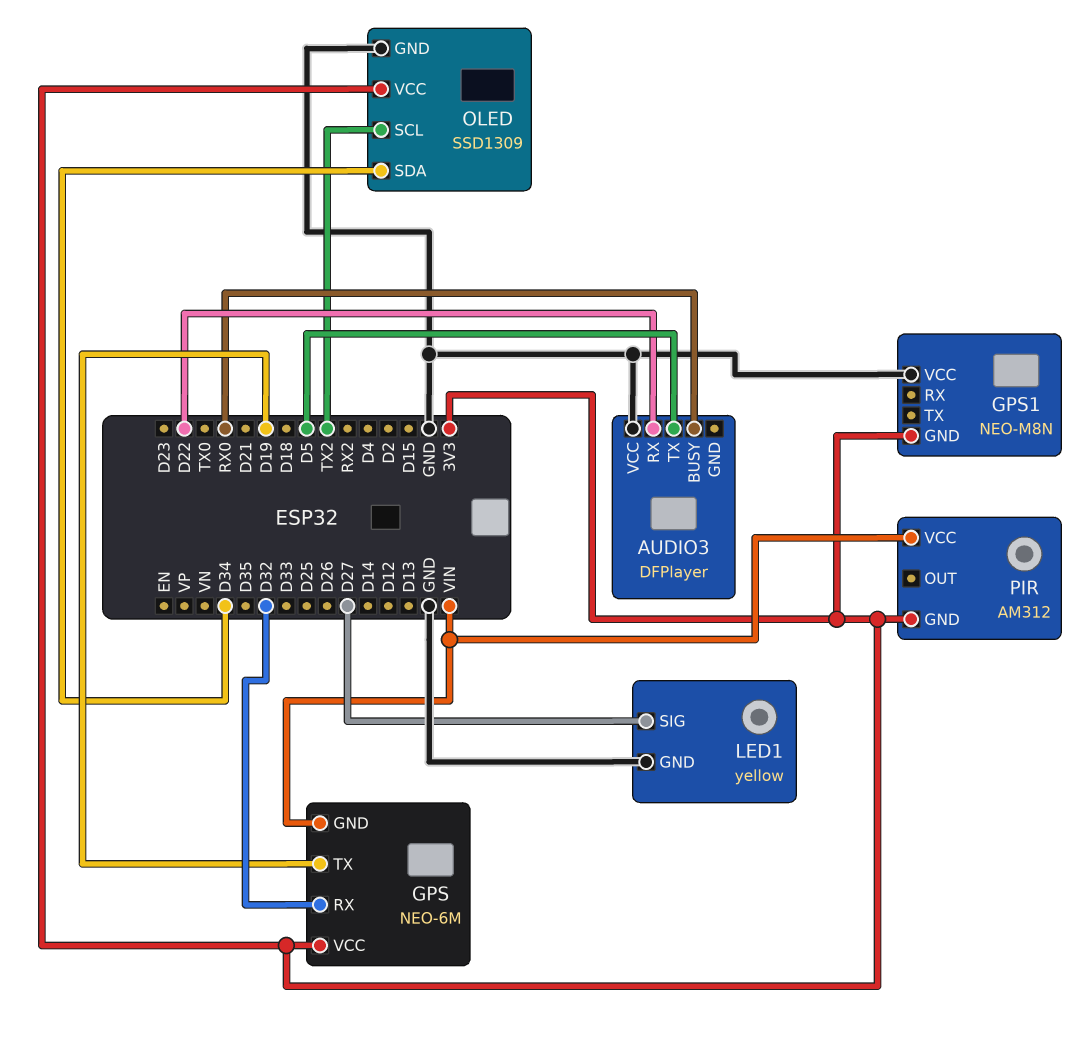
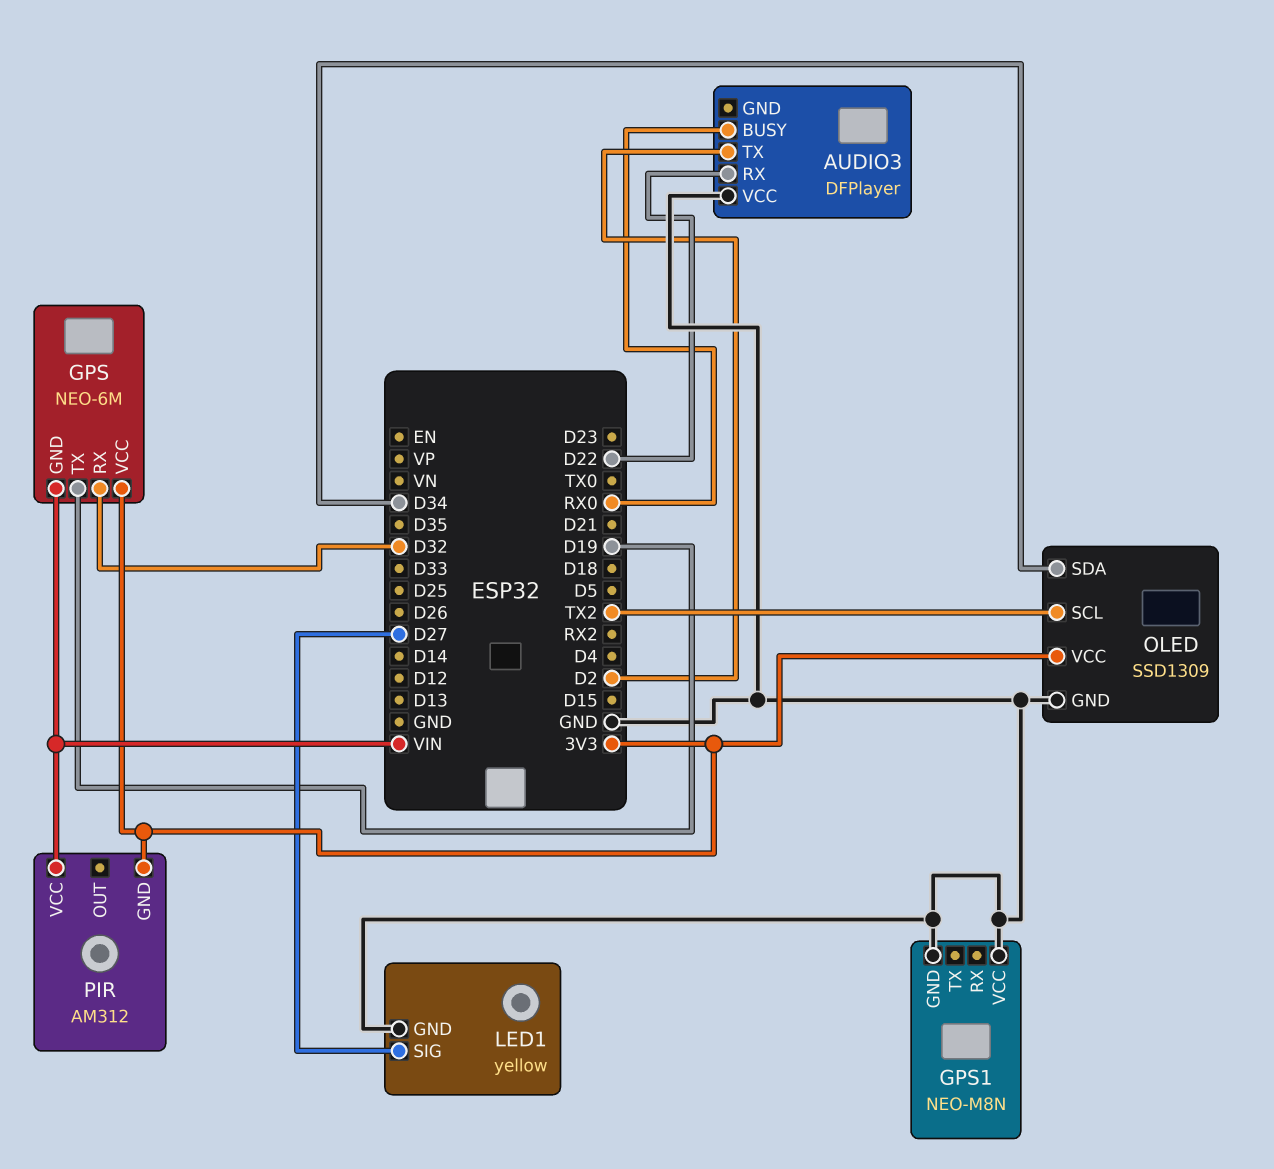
AUDIO3 pin TX: D5 -> D2
GPS1 pin GND: 3V3 -> GND

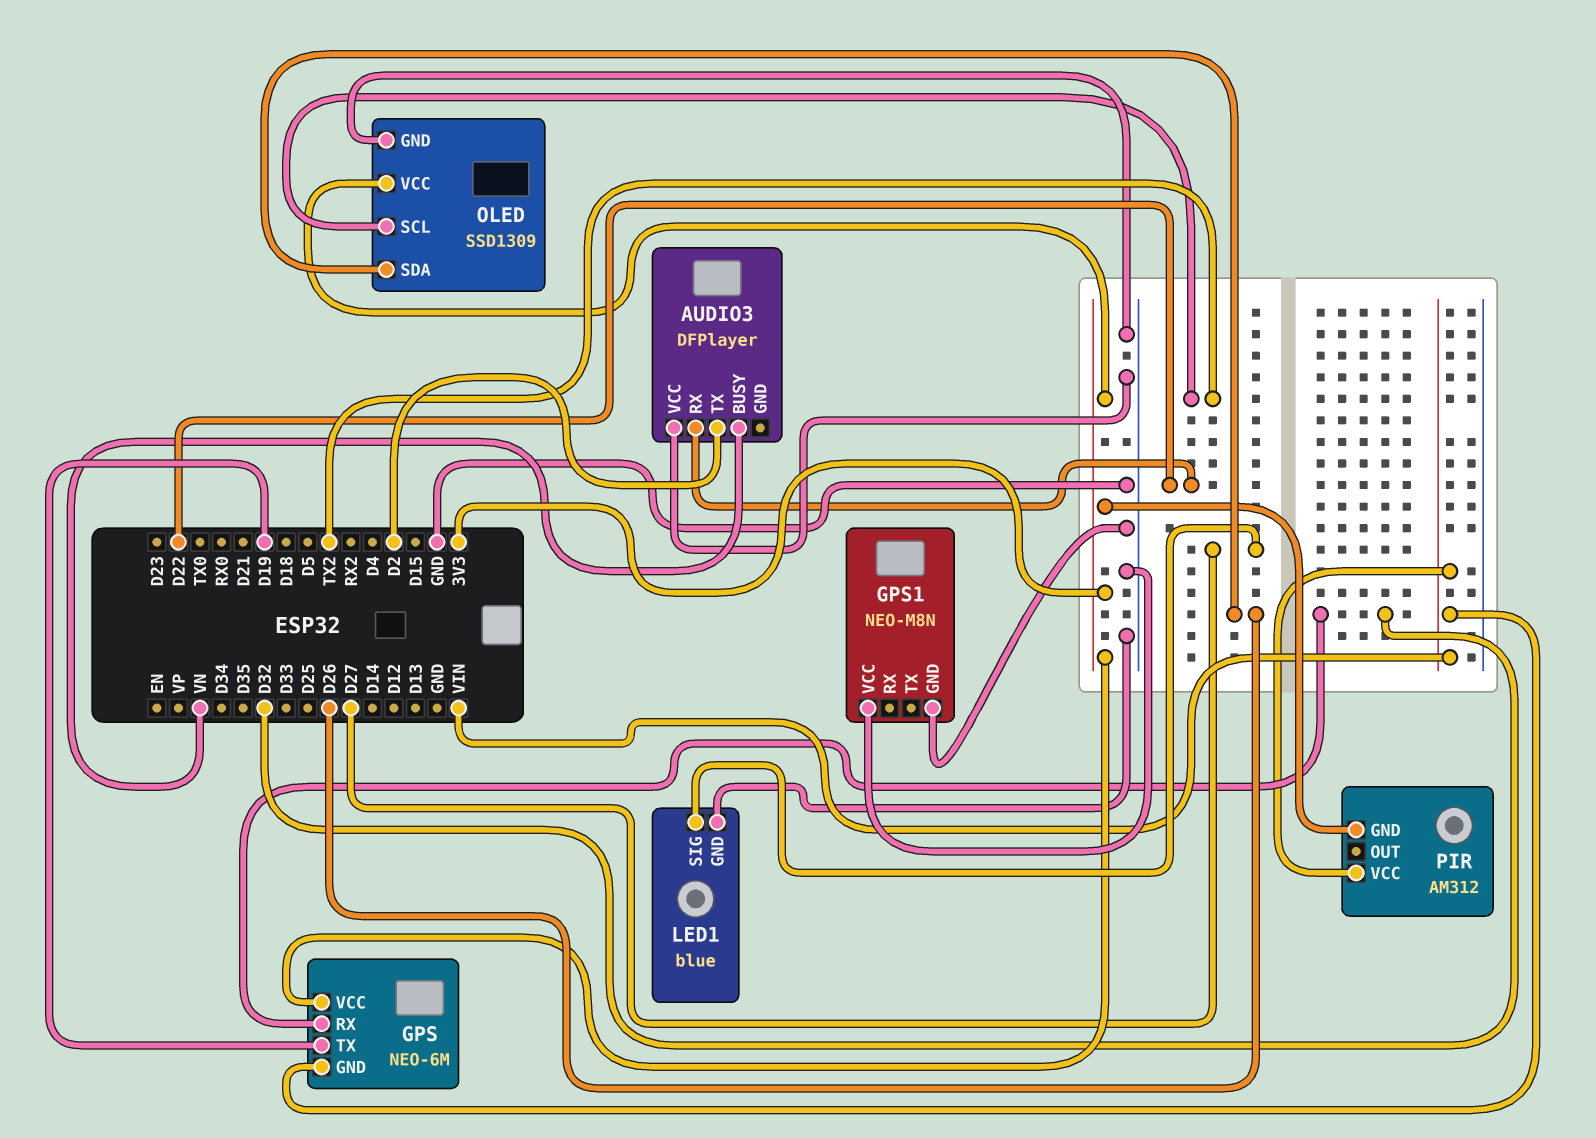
AUDIO3 pin BUSY: RX0 -> VN
LED1: yellow -> blue
OLED pin SDA: D34 -> D26

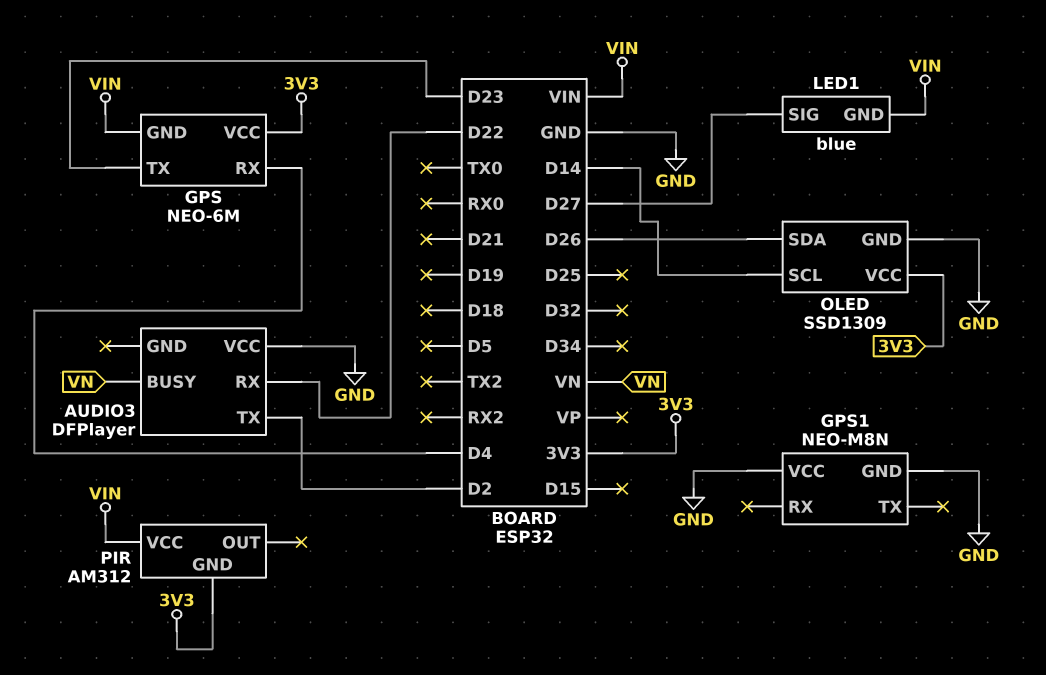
GPS pin RX: D32 -> D4
GPS pin TX: D19 -> D23
LED1 pin GND: GND -> VIN
OLED pin SCL: TX2 -> D14

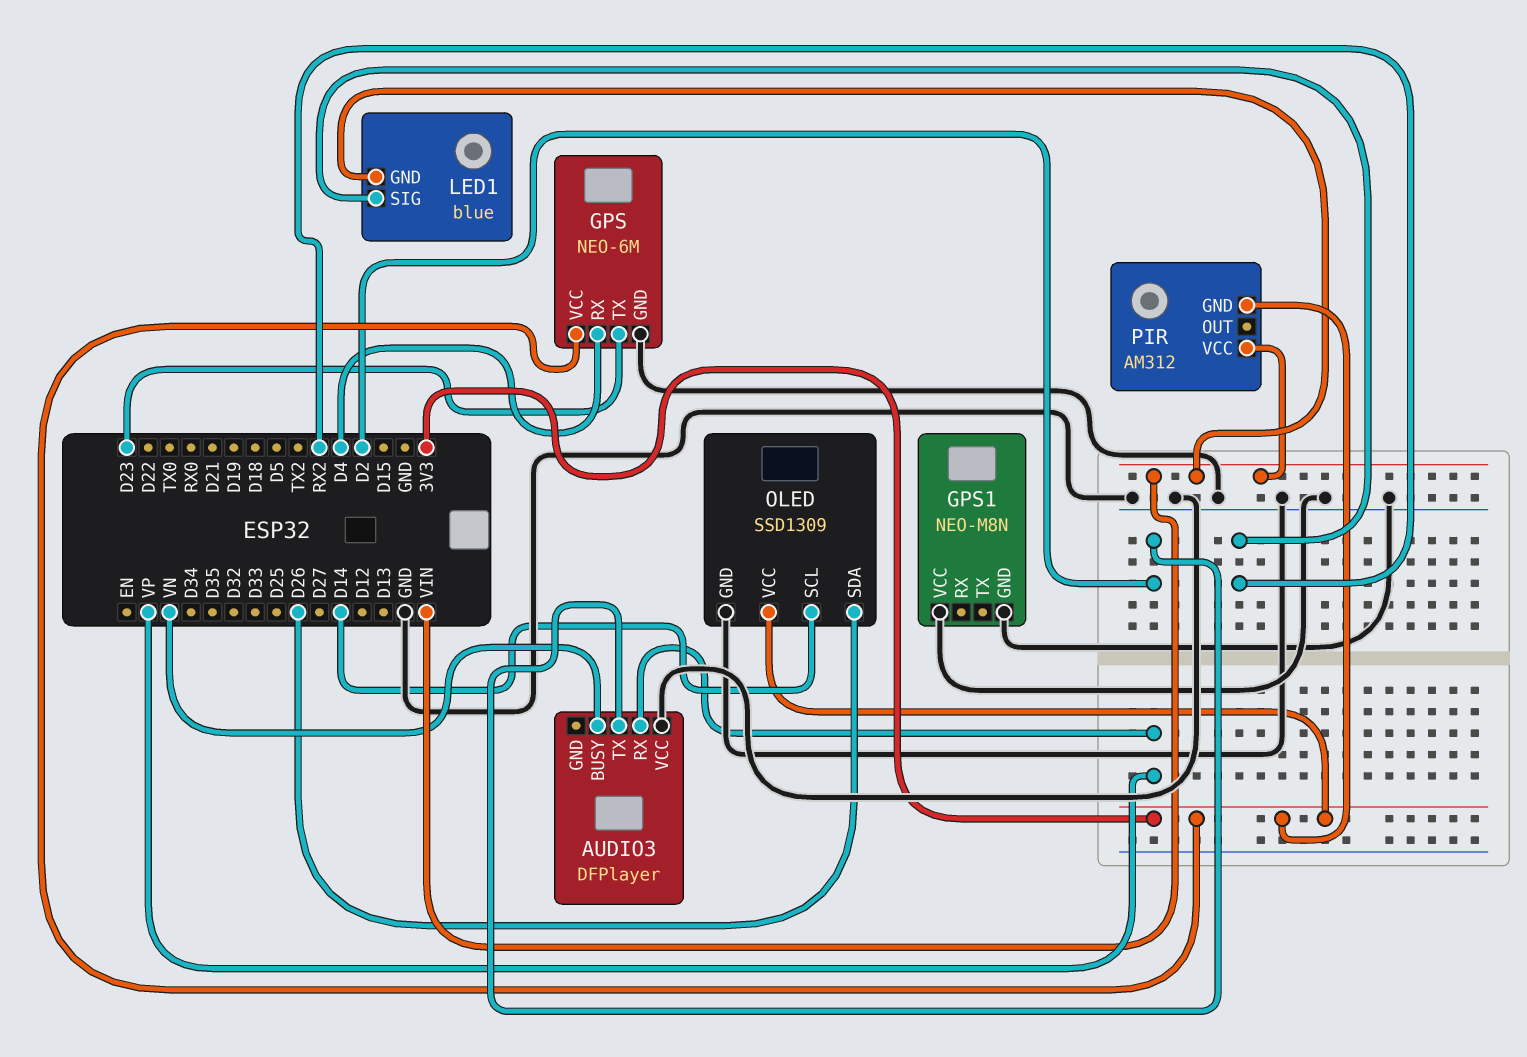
AUDIO3 pin RX: D22 -> VP
GPS pin GND: VIN -> GND
LED1 pin SIG: D27 -> RX2

